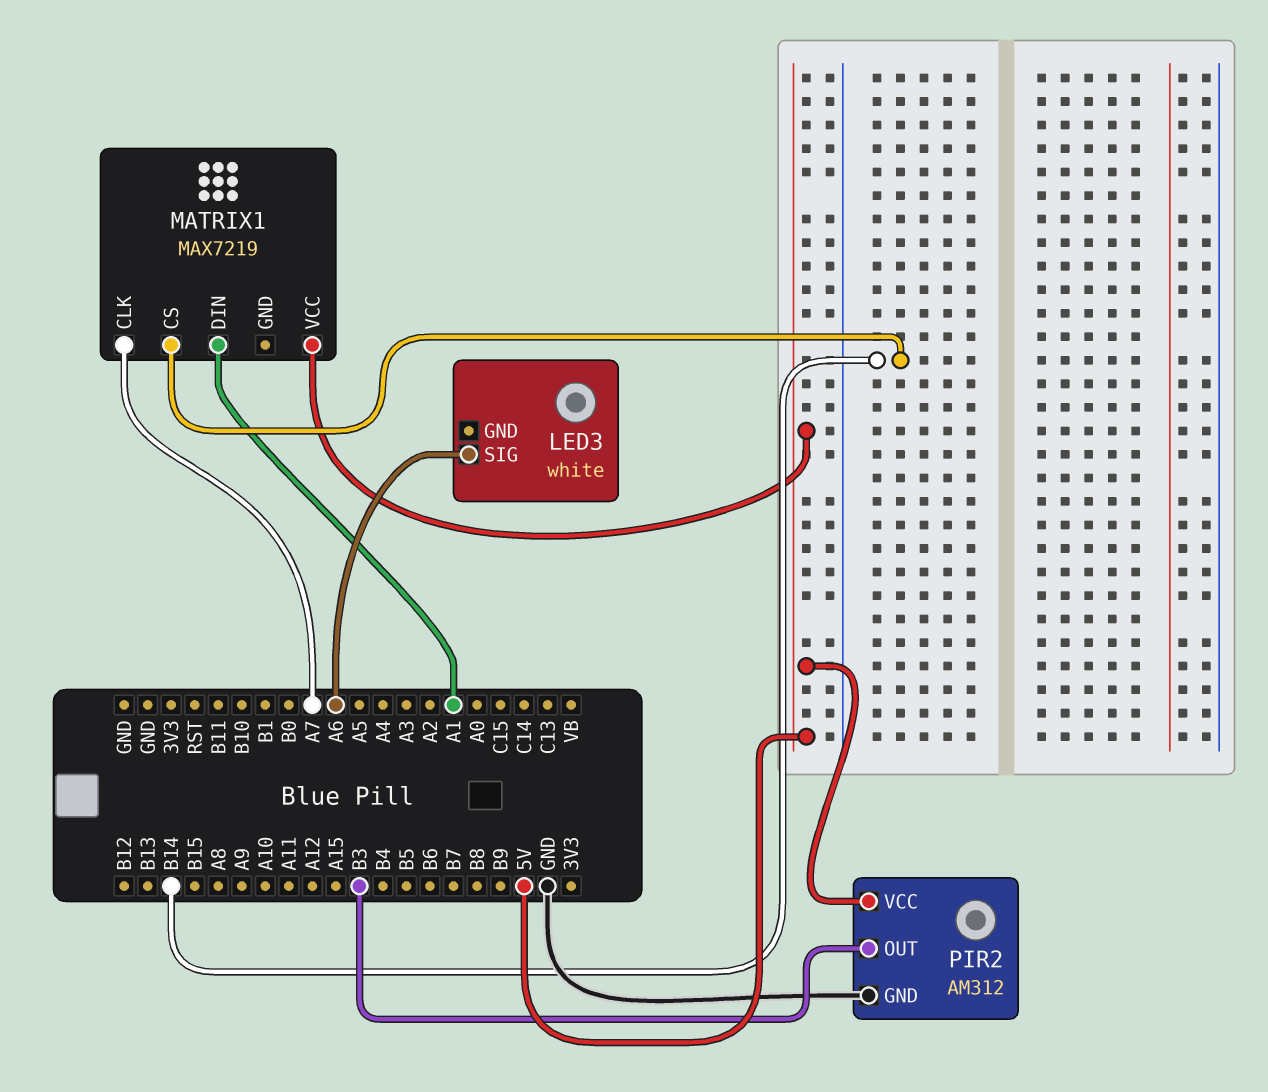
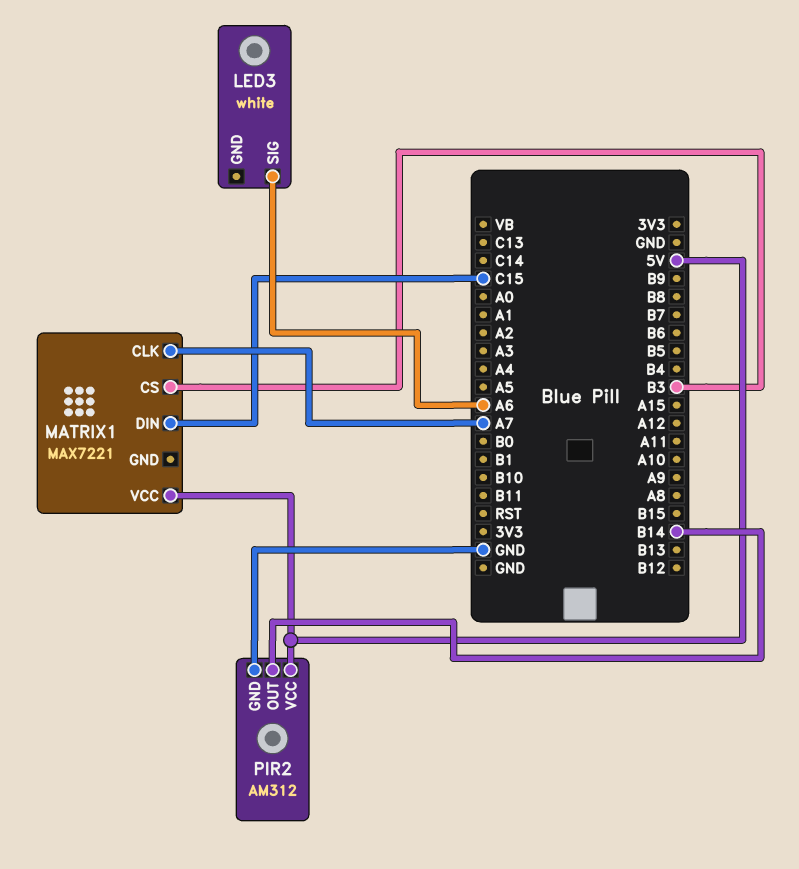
MATRIX1: MAX7219 -> MAX7221
MATRIX1 pin CS: B14 -> B3
MATRIX1 pin DIN: A1 -> C15
PIR2 pin OUT: B3 -> B14

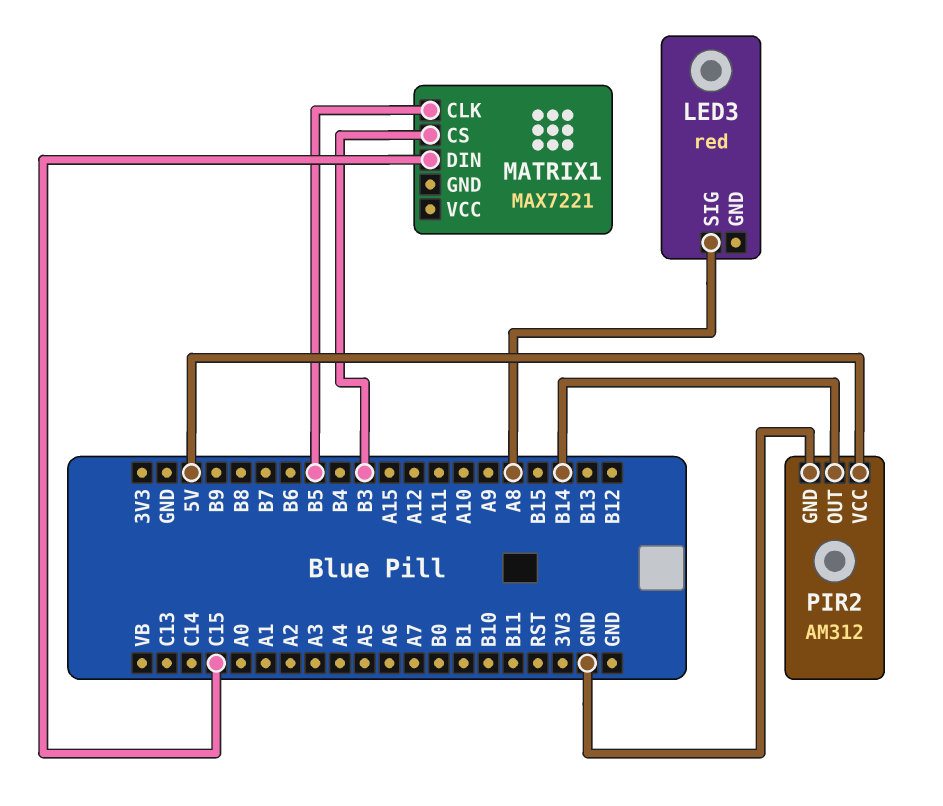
LED3: white -> red
LED3 pin SIG: A6 -> A8
MATRIX1 pin CLK: A7 -> B5
MATRIX1 pin VCC: 5V -> none

